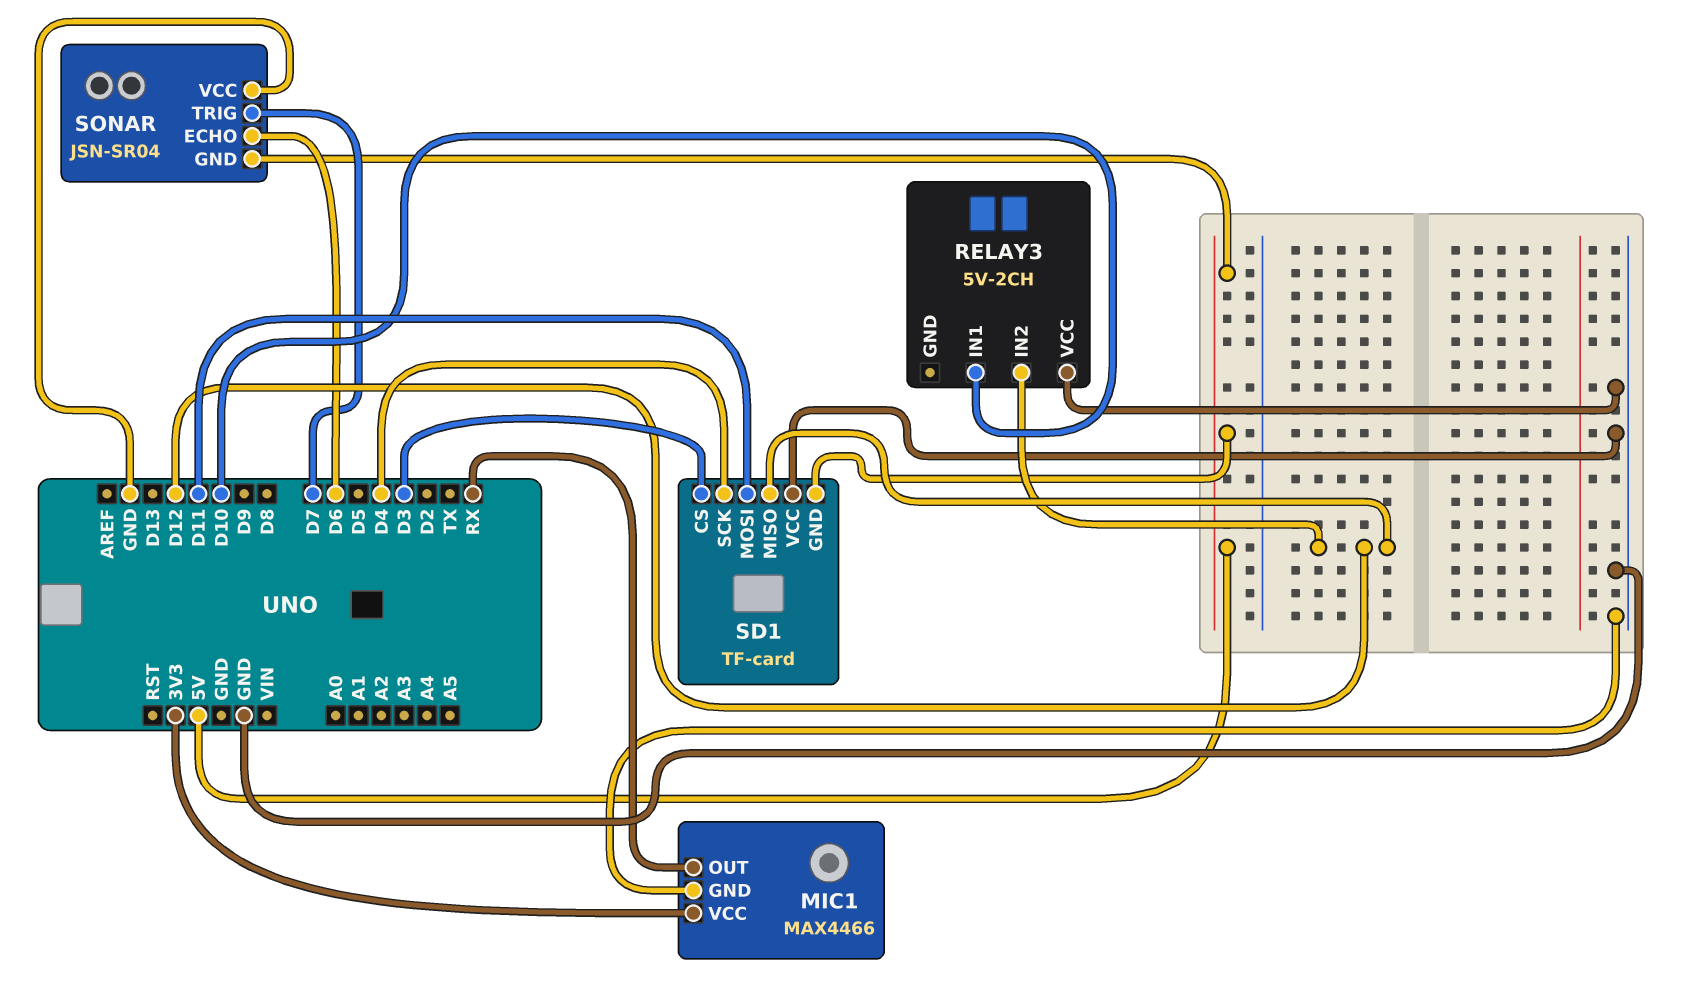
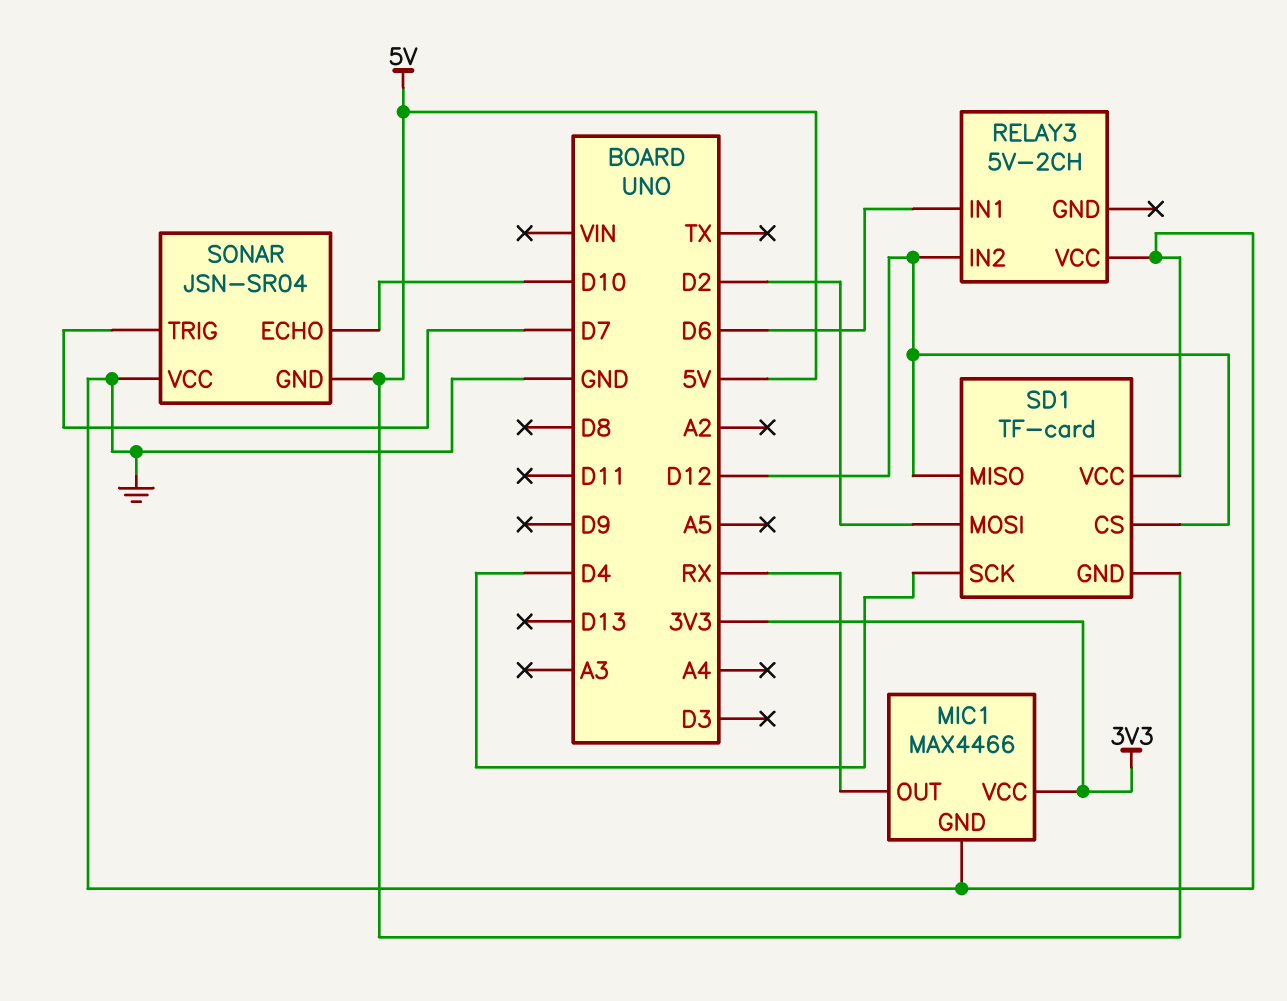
RELAY3 pin IN1: D10 -> D6
SD1 pin CS: D3 -> D12
SD1 pin MOSI: D11 -> D2
SONAR pin ECHO: D6 -> D10

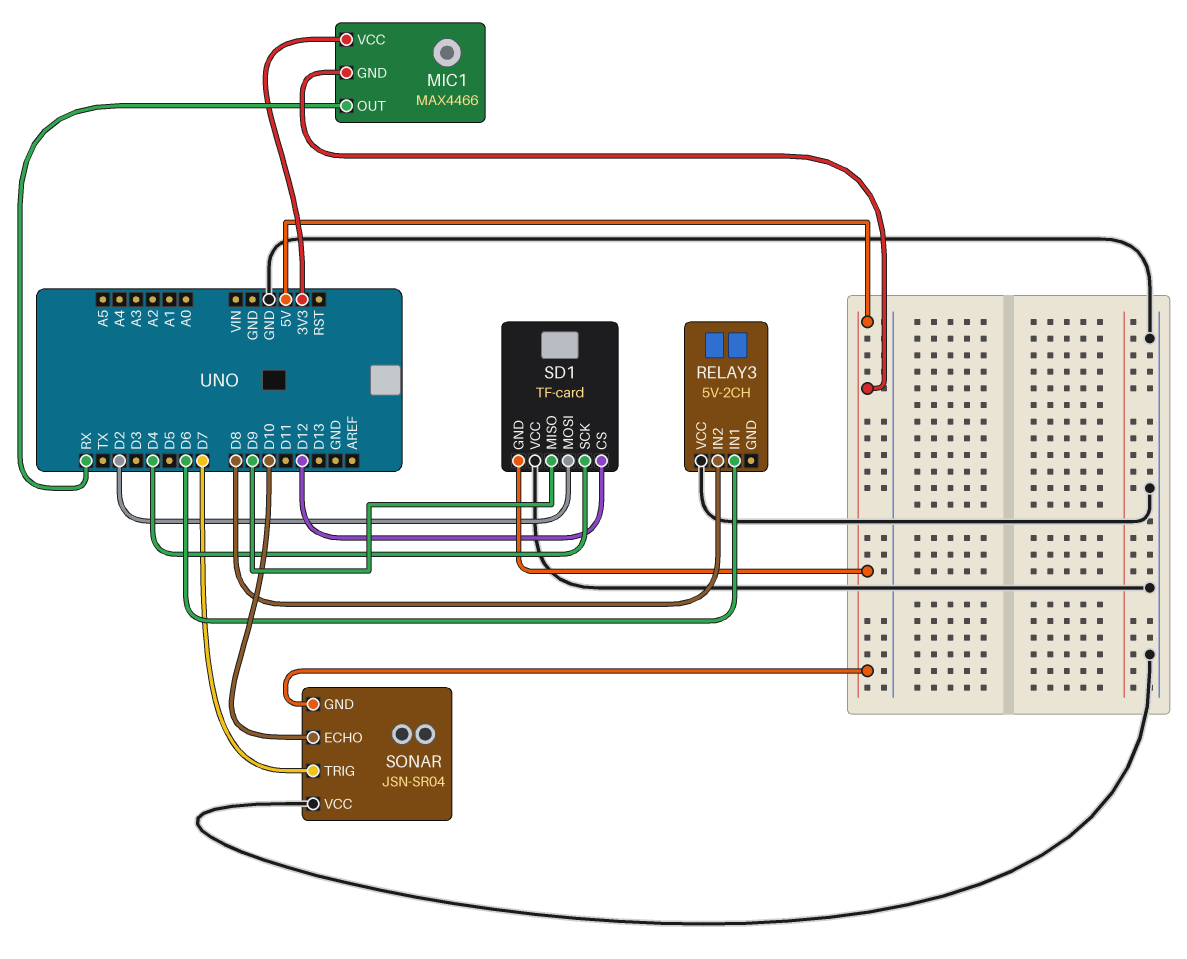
MIC1 pin GND: GND -> 5V
RELAY3 pin IN2: D12 -> D8
SD1 pin MISO: D12 -> D9

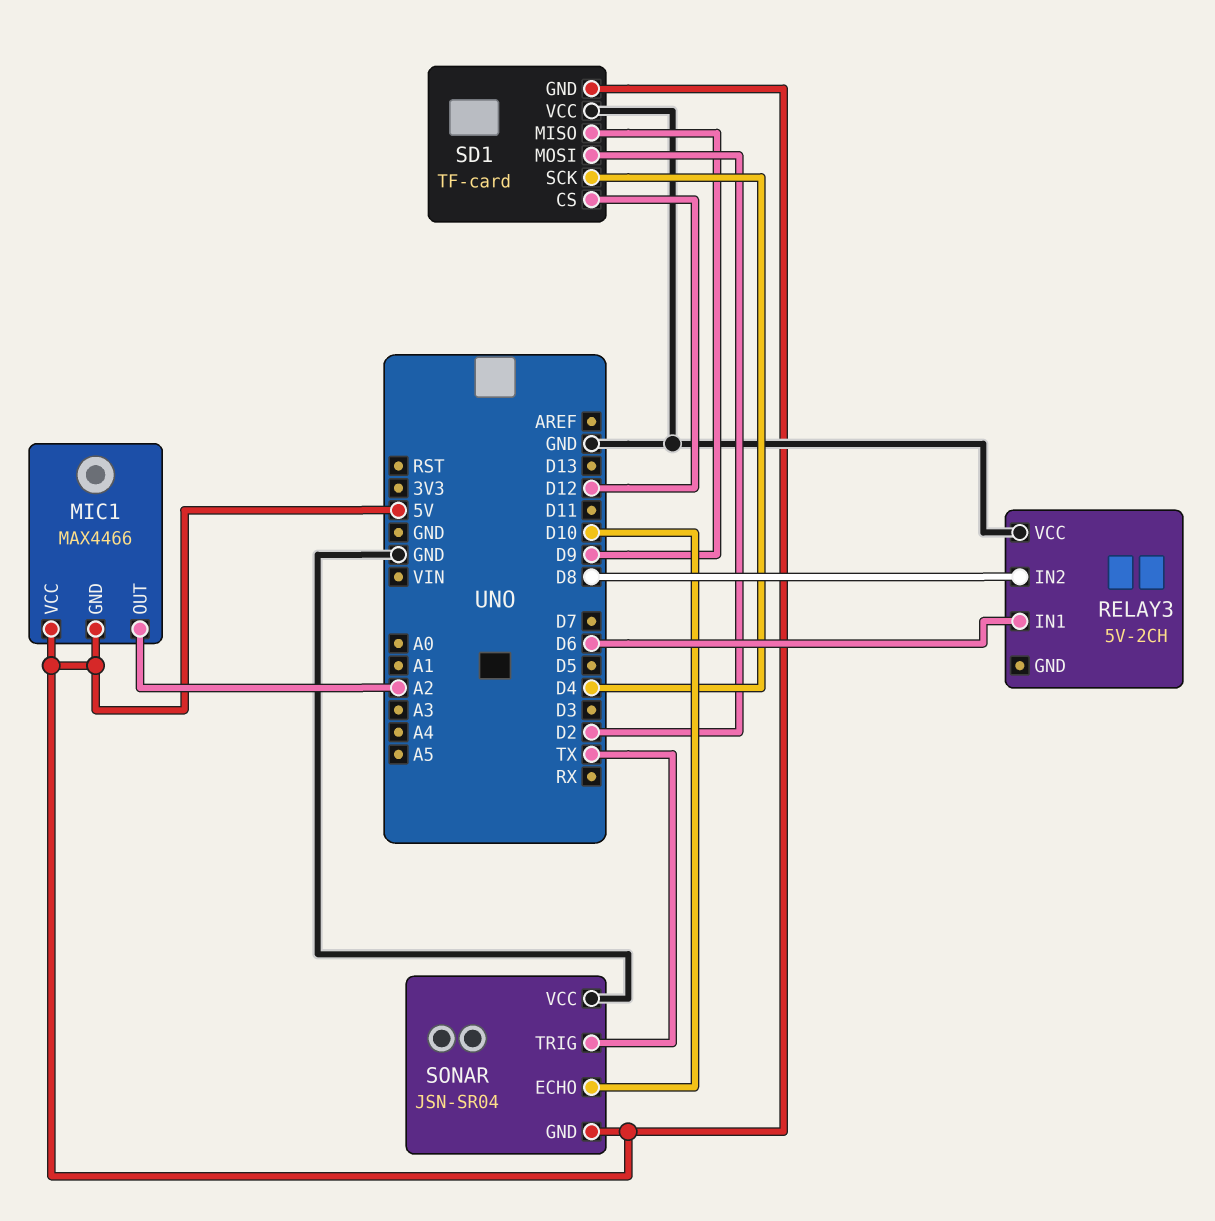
MIC1 pin OUT: RX -> A2
MIC1 pin VCC: 3V3 -> 5V
SONAR pin TRIG: D7 -> TX

